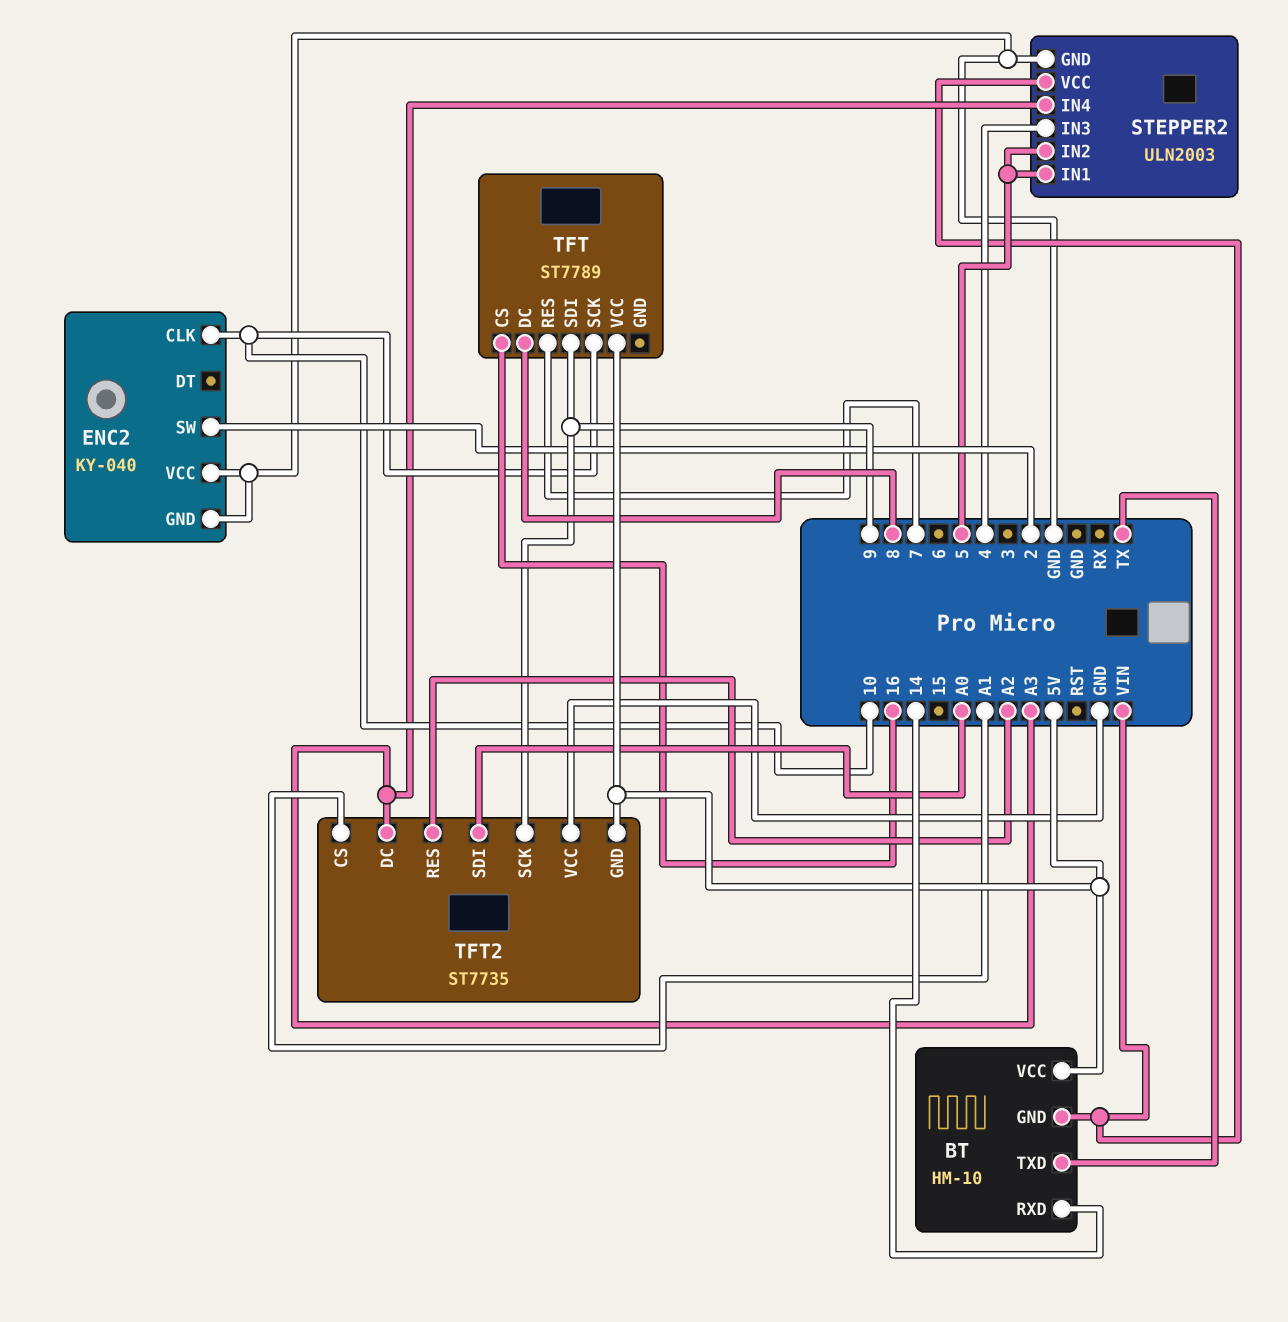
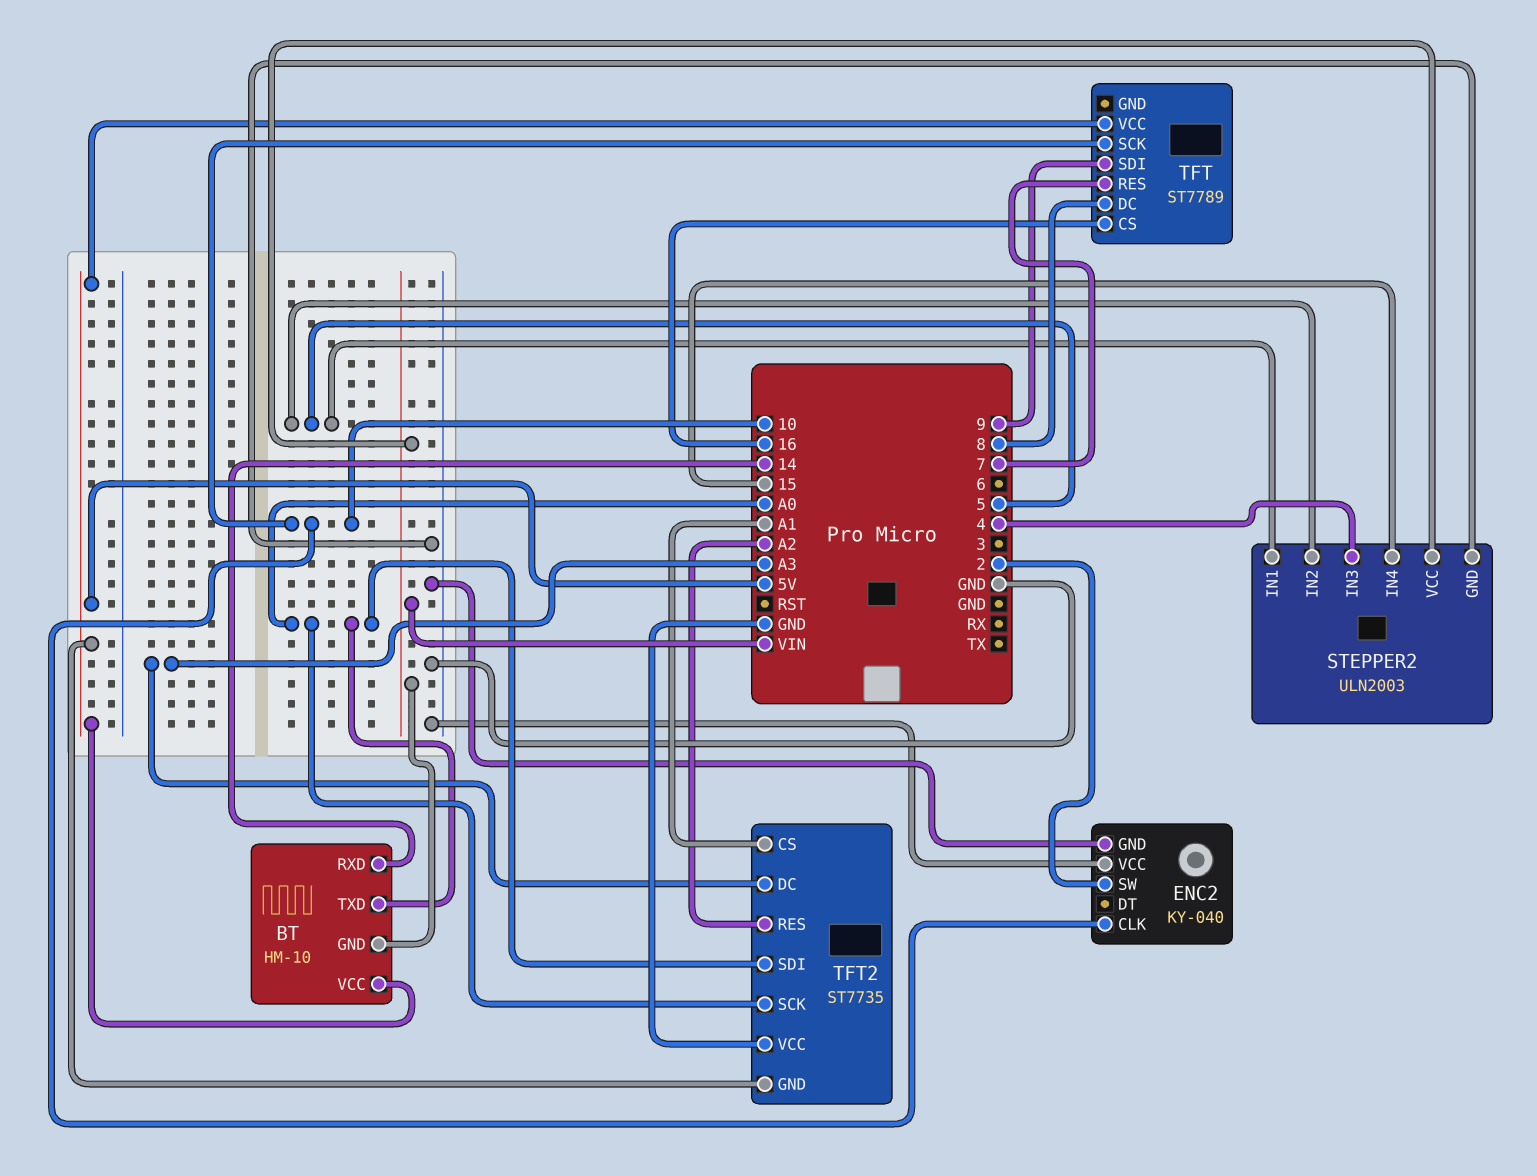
BT pin TXD: TX -> A0
STEPPER2 pin IN4: A3 -> 15
TFT2 pin SCK: 9 -> A0

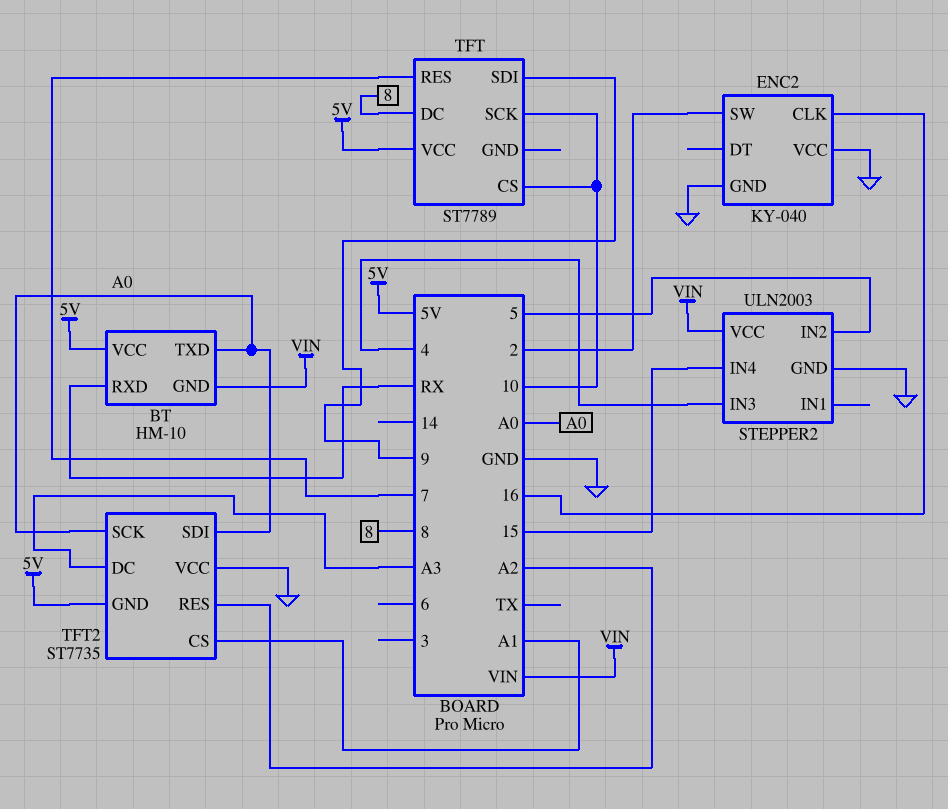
BT pin RXD: 14 -> RX
ENC2 pin CLK: 10 -> 16
STEPPER2 pin IN1: 5 -> none
TFT pin CS: 16 -> 10

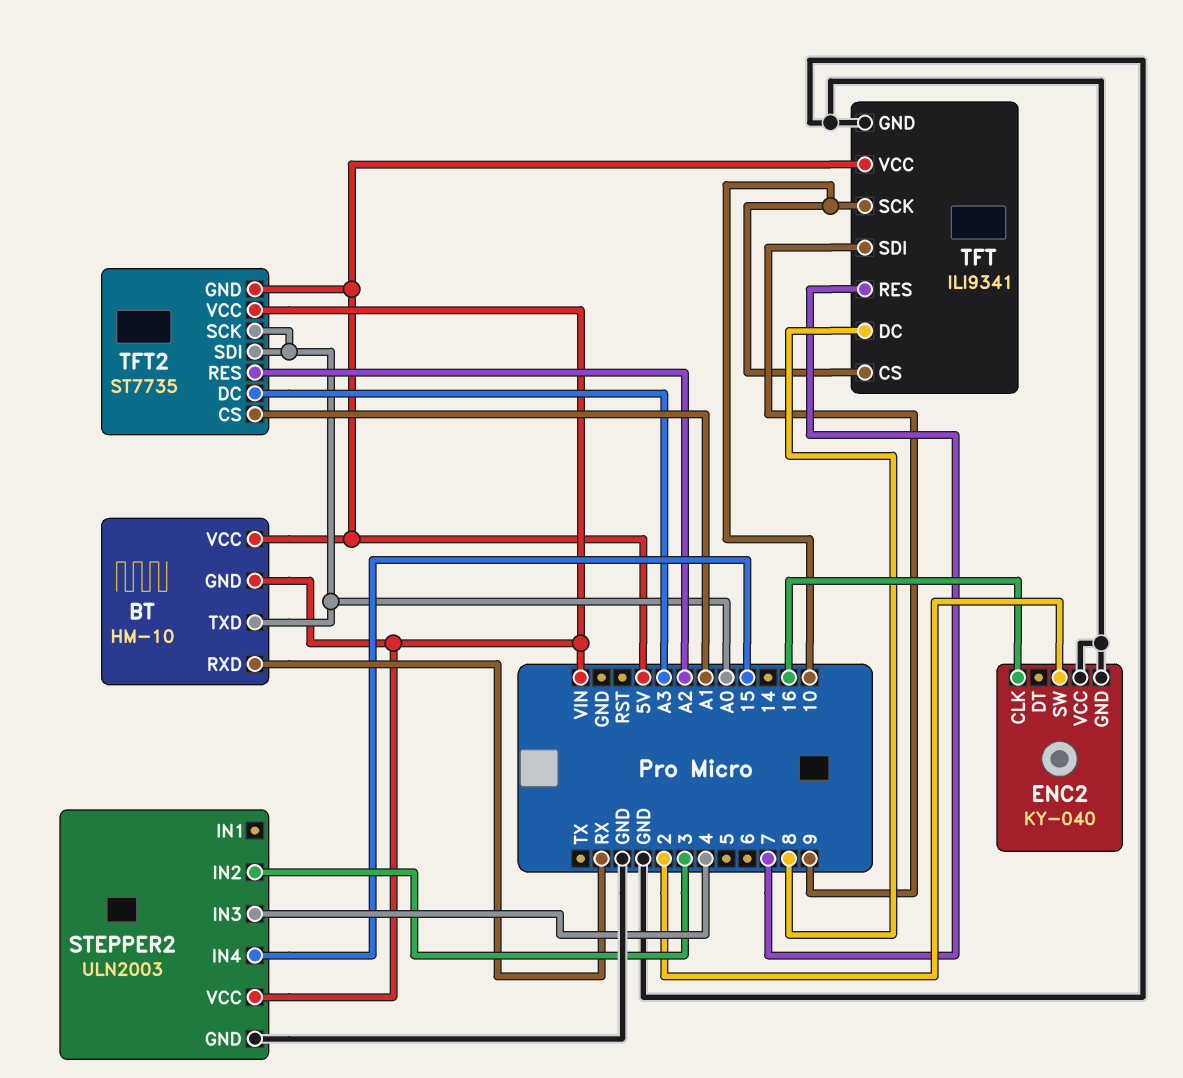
STEPPER2 pin IN2: 5 -> 3
TFT: ST7789 -> ILI9341
TFT pin GND: none -> GND
TFT2 pin VCC: GND -> VIN

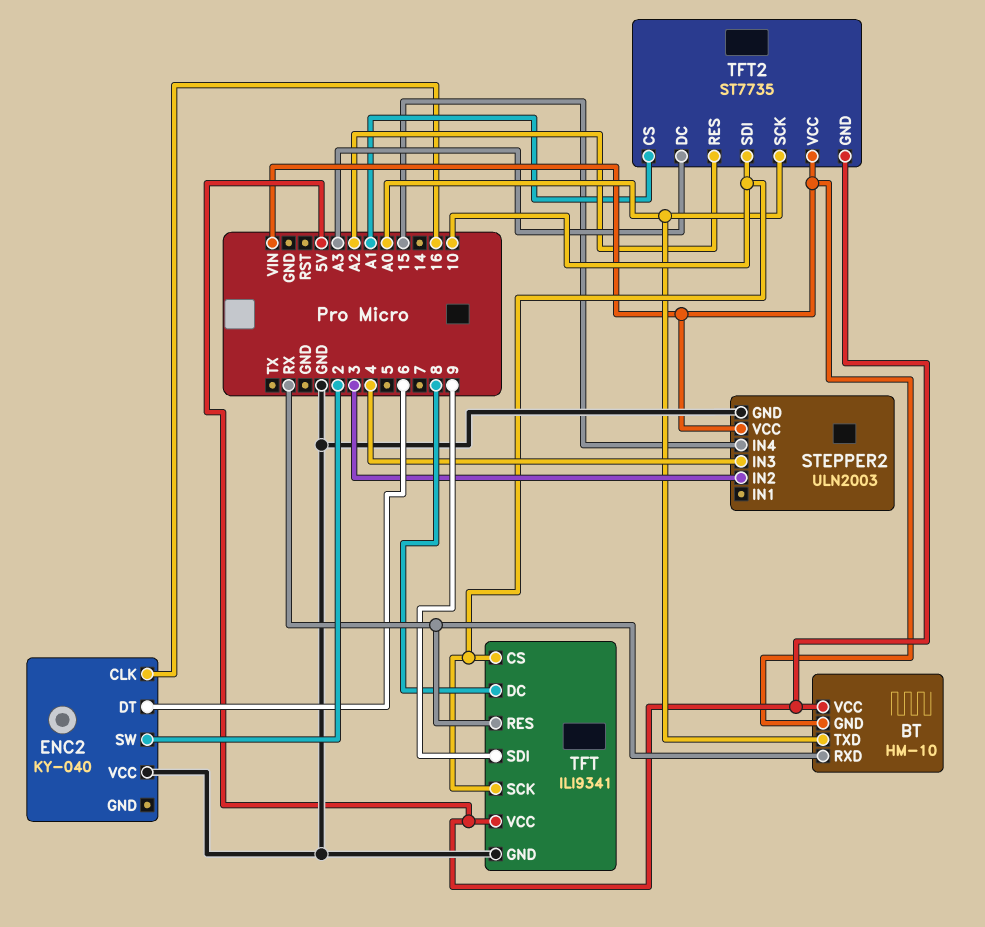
ENC2 pin DT: none -> 6
ENC2 pin GND: GND -> none
TFT pin RES: 7 -> RX
TFT2 pin SDI: A0 -> 10

